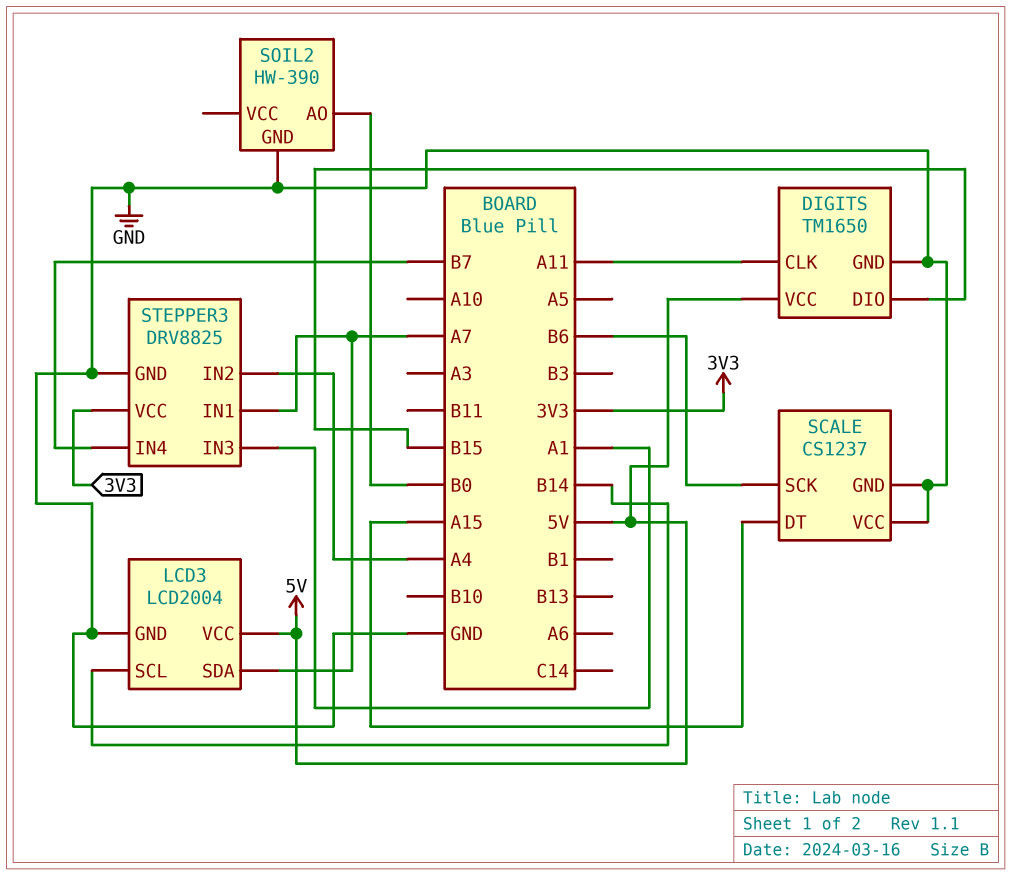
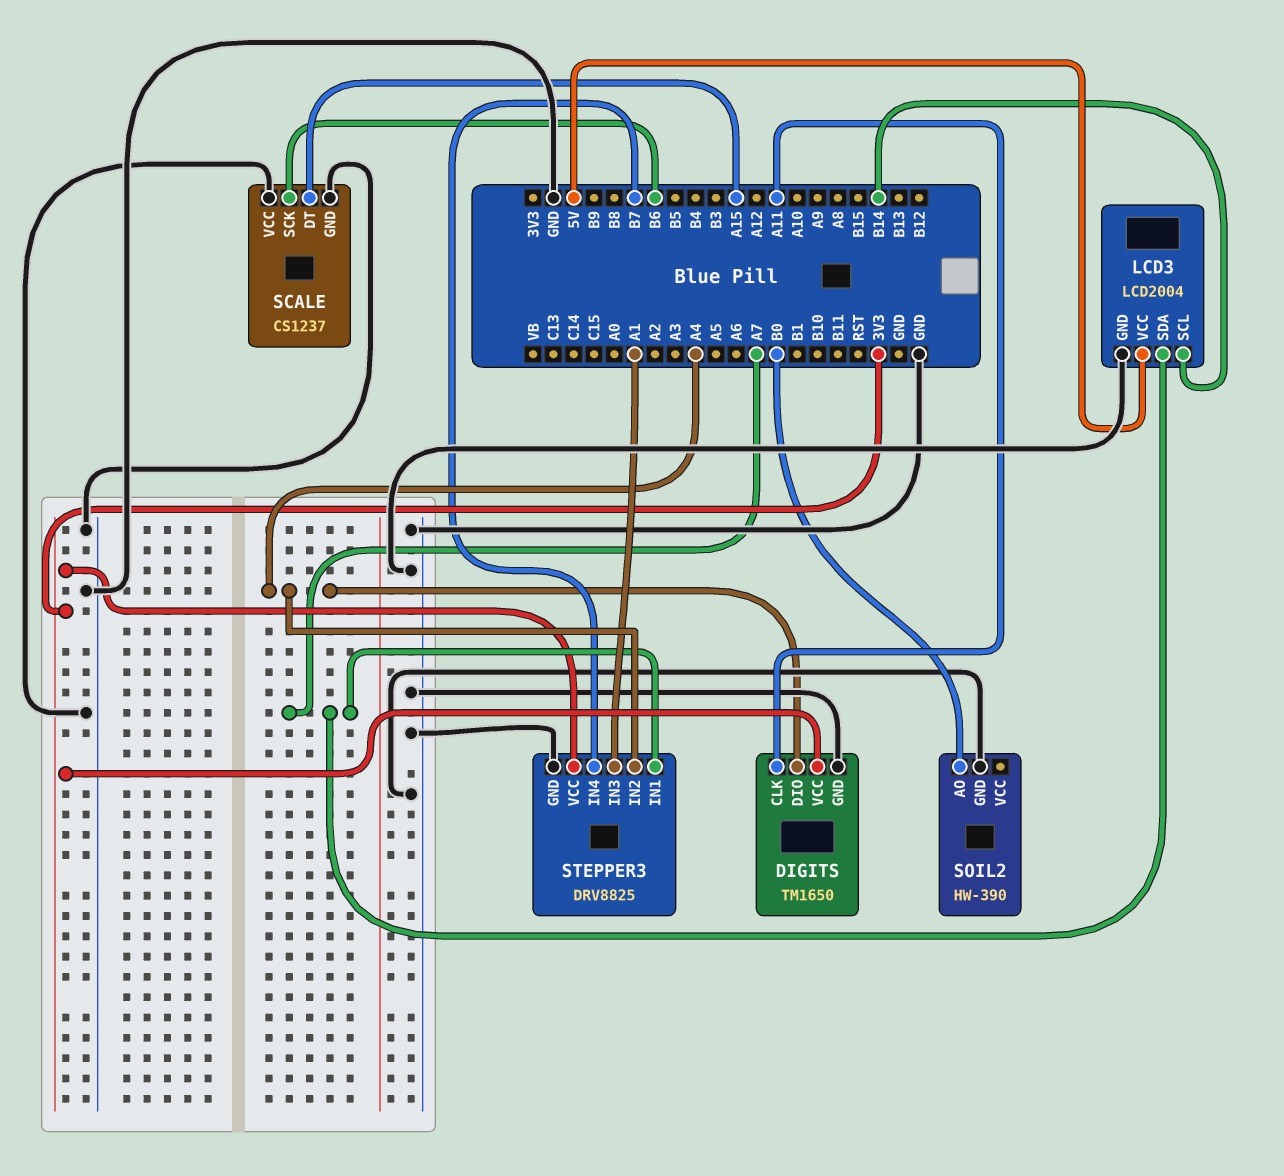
DIGITS pin DIO: B15 -> A4
DIGITS pin VCC: 5V -> 3V3

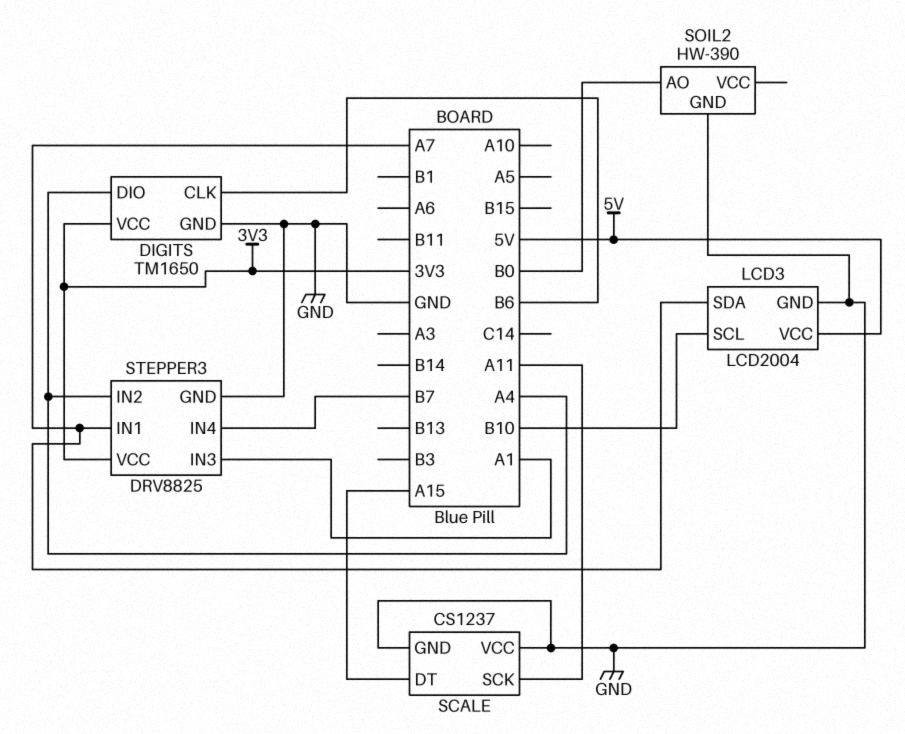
DIGITS pin CLK: A11 -> B6
LCD3 pin SCL: B14 -> B10
SCALE pin SCK: B6 -> A11

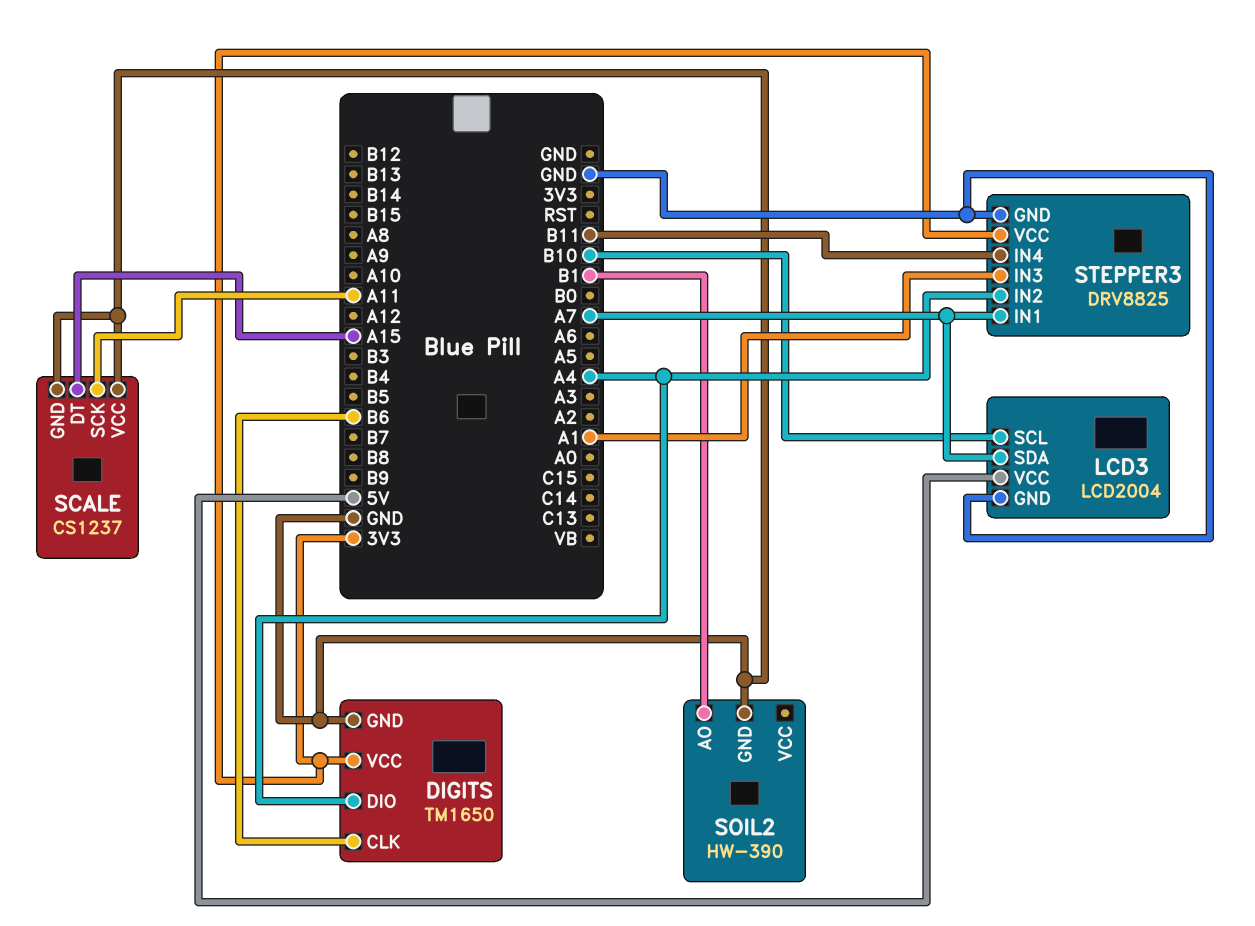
SOIL2 pin AO: B0 -> B1
STEPPER3 pin IN4: B7 -> B11

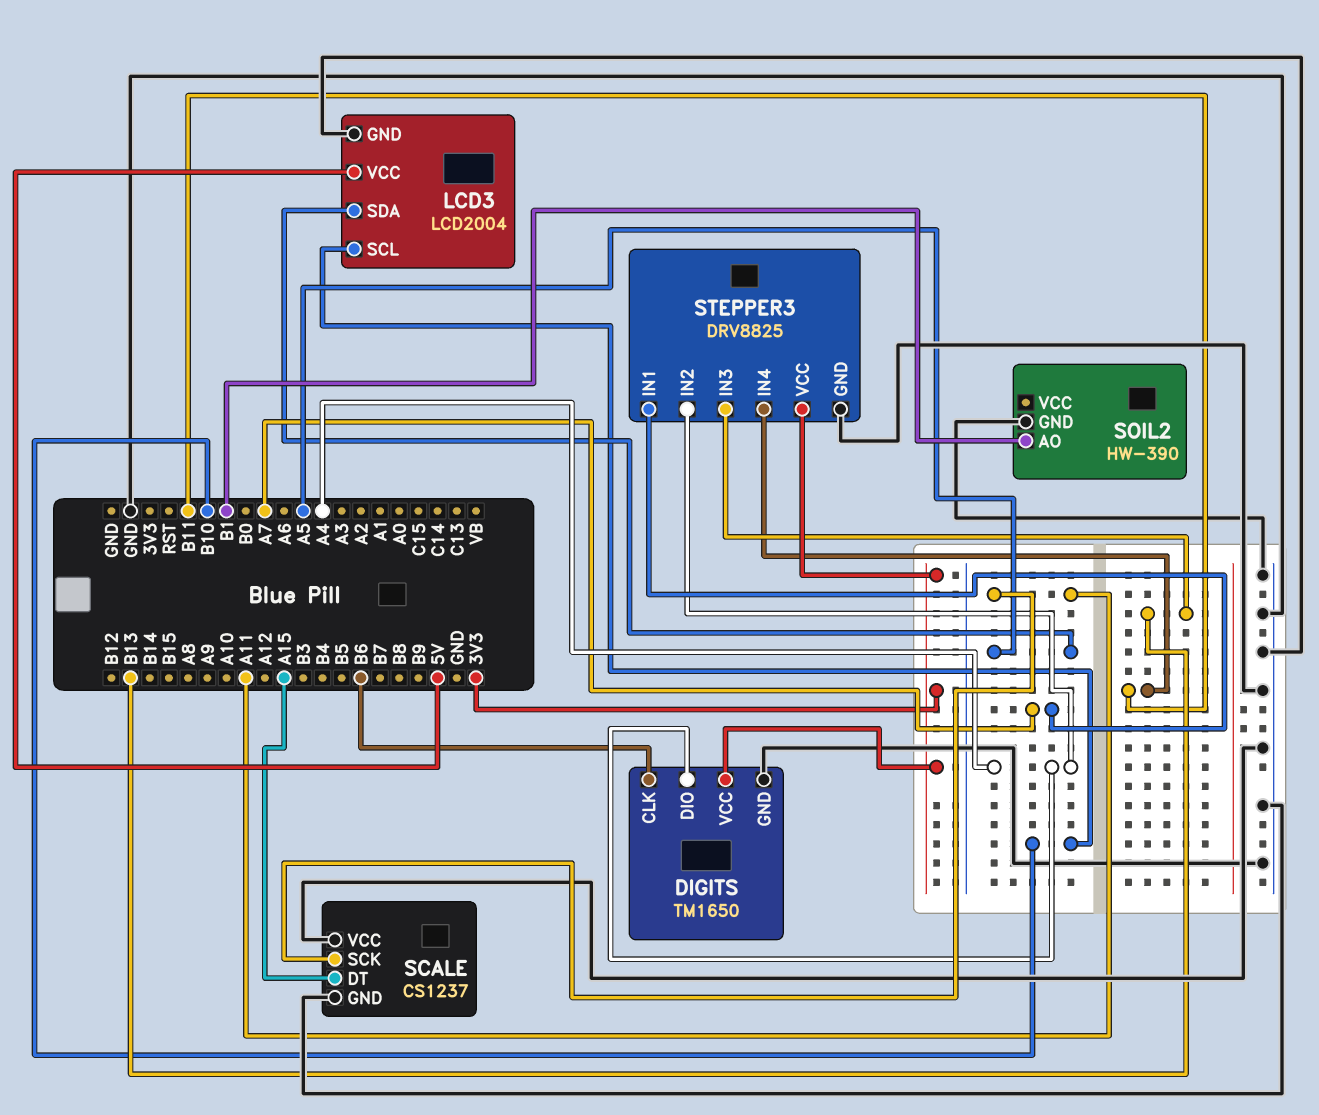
LCD3 pin SDA: A7 -> A5
STEPPER3 pin IN3: A1 -> B13

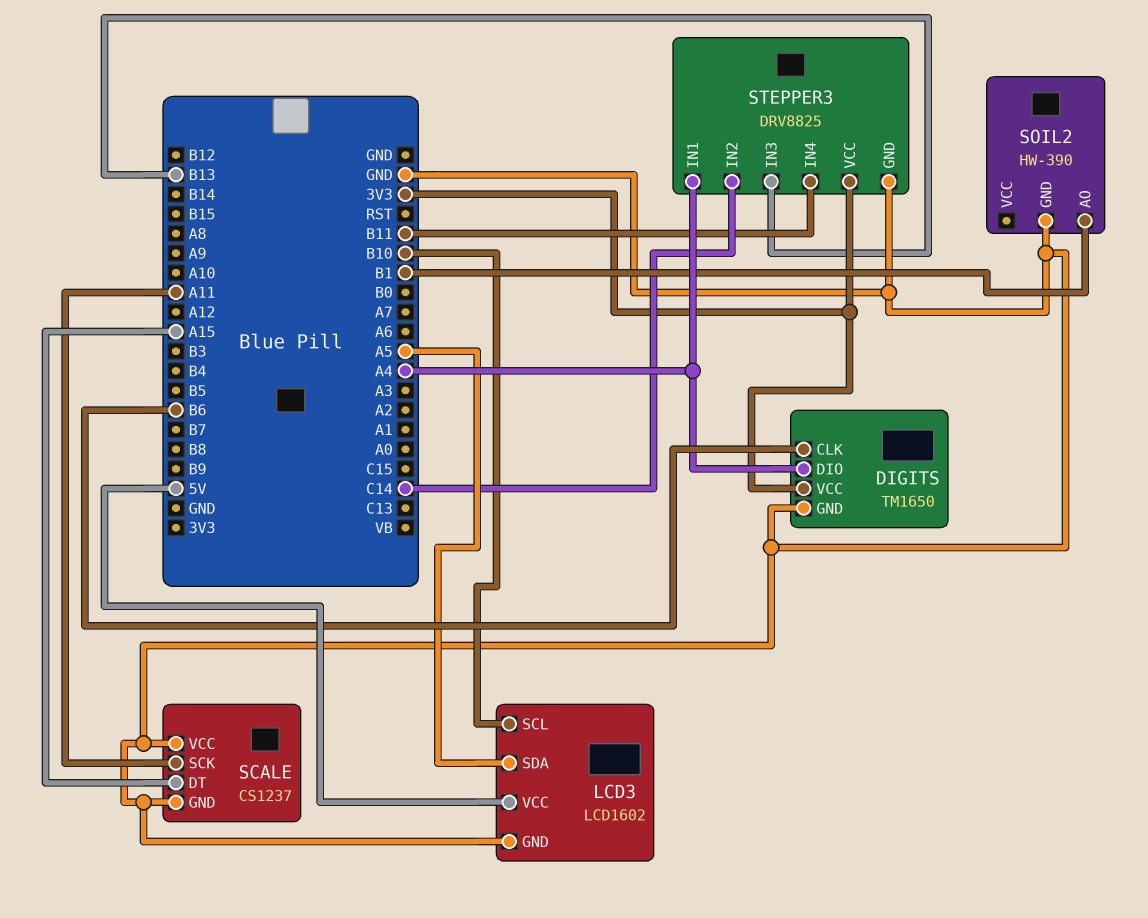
LCD3: LCD2004 -> LCD1602
STEPPER3 pin IN1: A7 -> A4
STEPPER3 pin IN2: A4 -> C14

